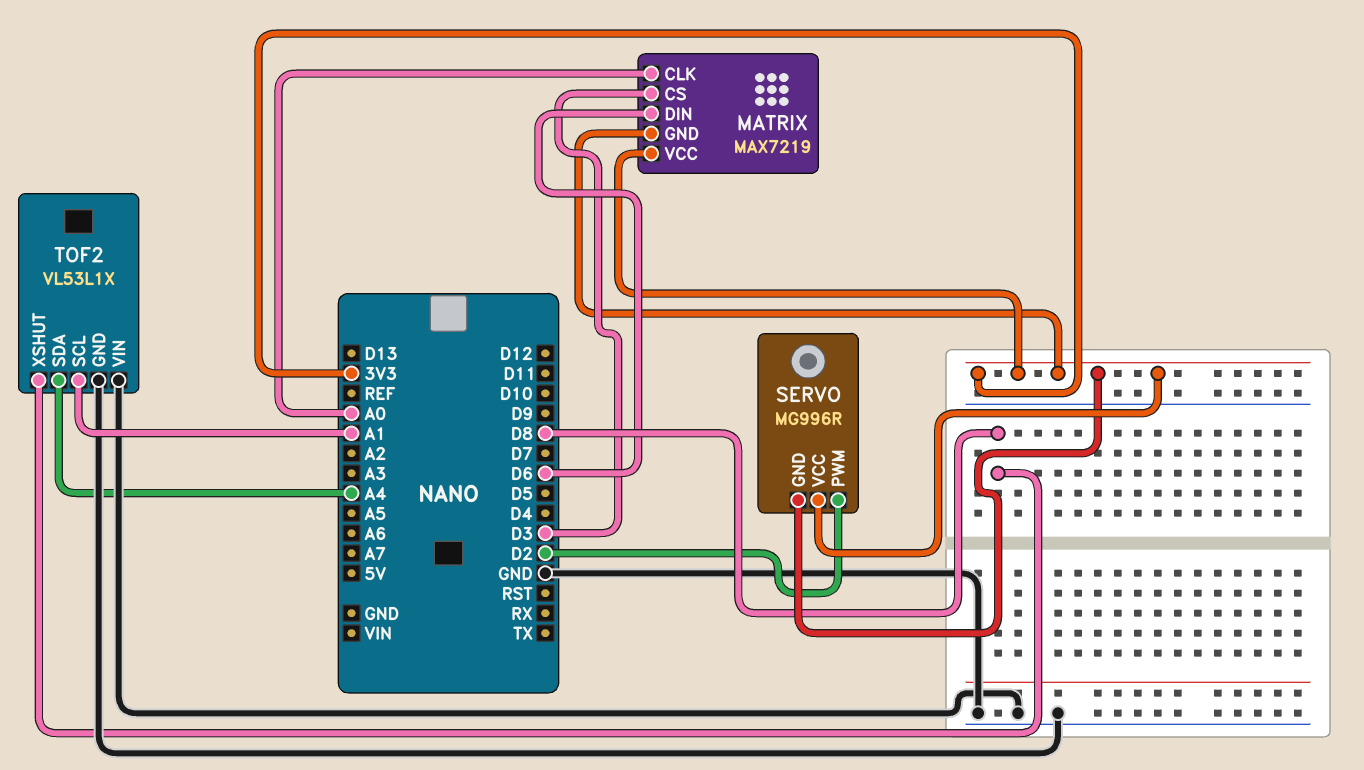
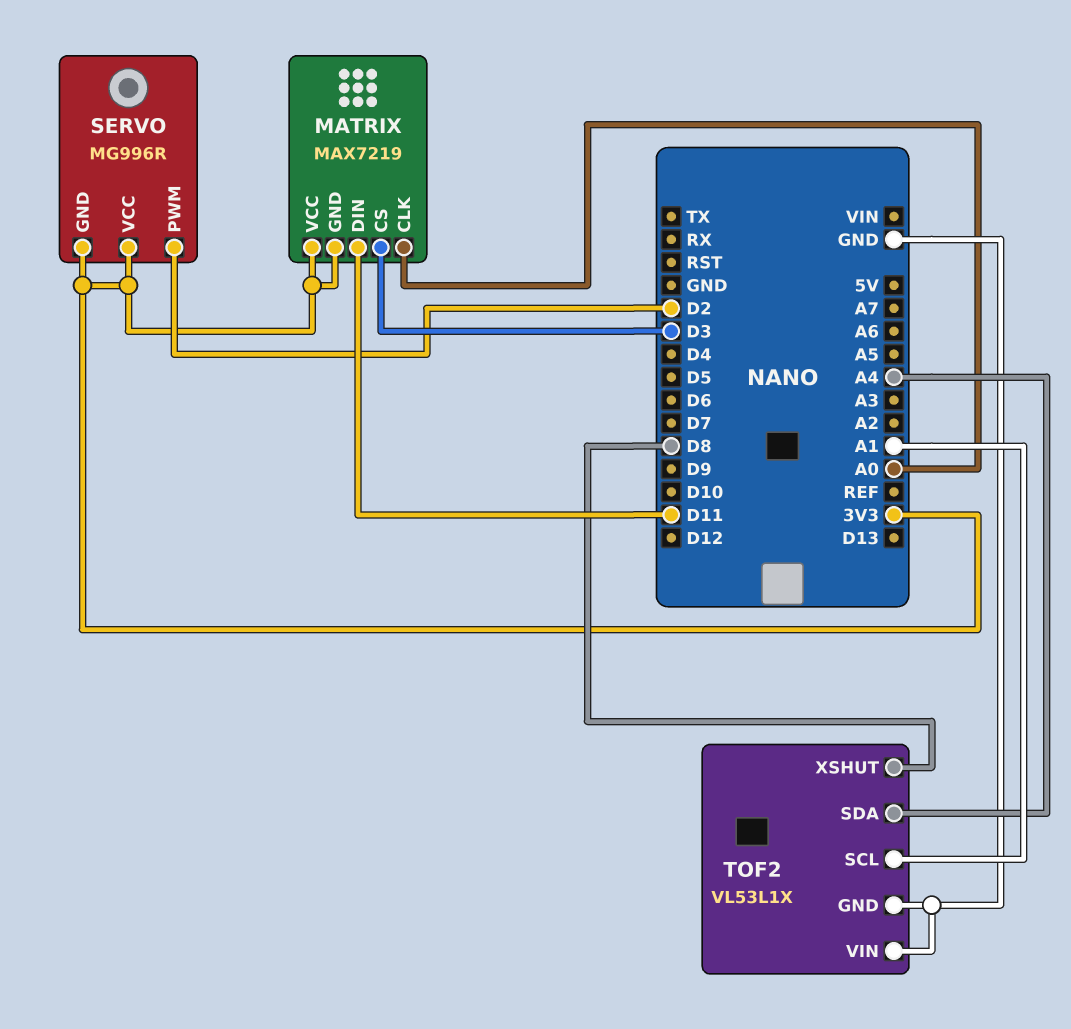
MATRIX pin DIN: D6 -> D11

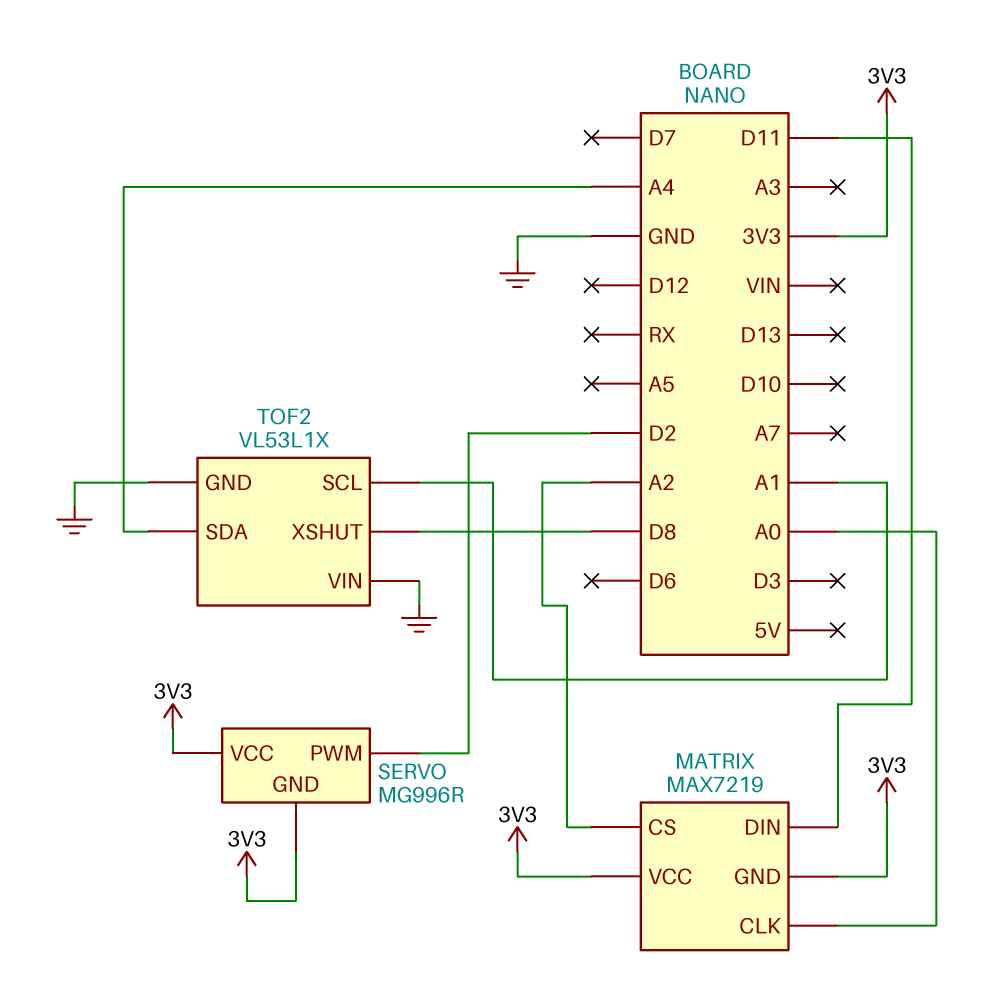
MATRIX pin CS: D3 -> A2

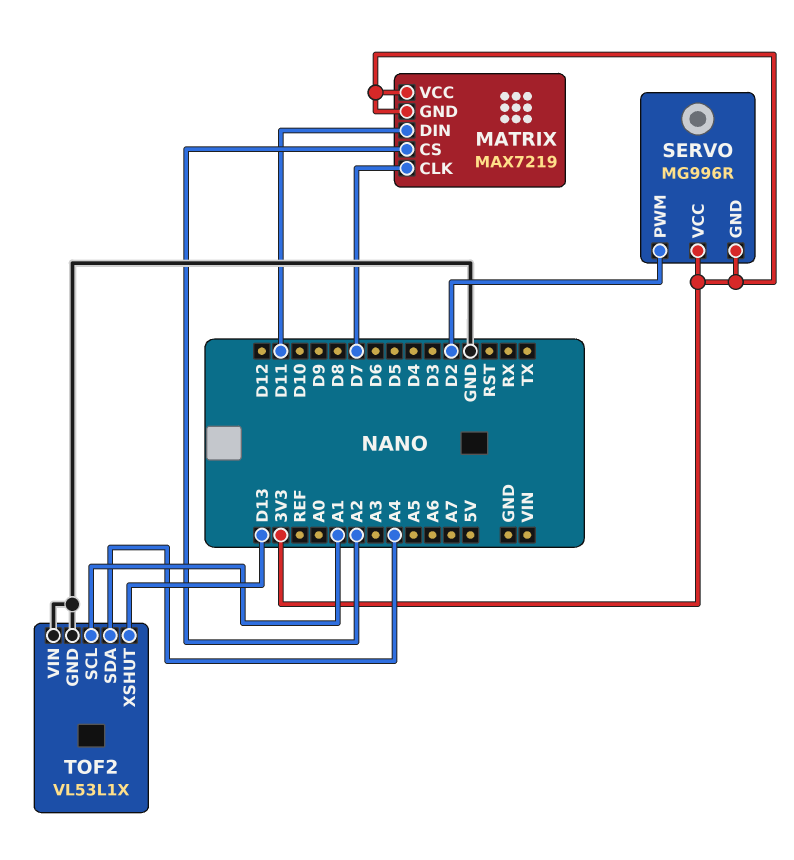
MATRIX pin CLK: A0 -> D7
TOF2 pin XSHUT: D8 -> D13

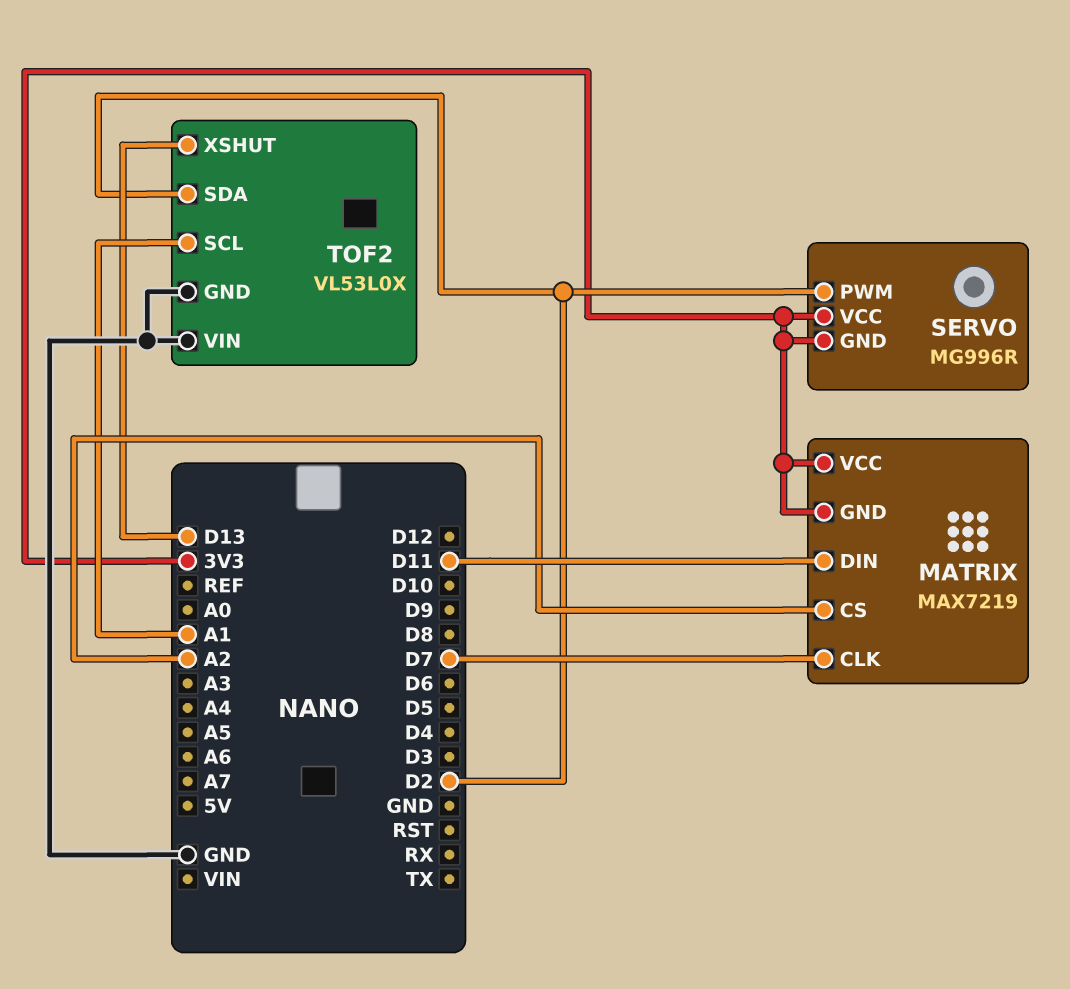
TOF2: VL53L1X -> VL53L0X
TOF2 pin SDA: A4 -> D2

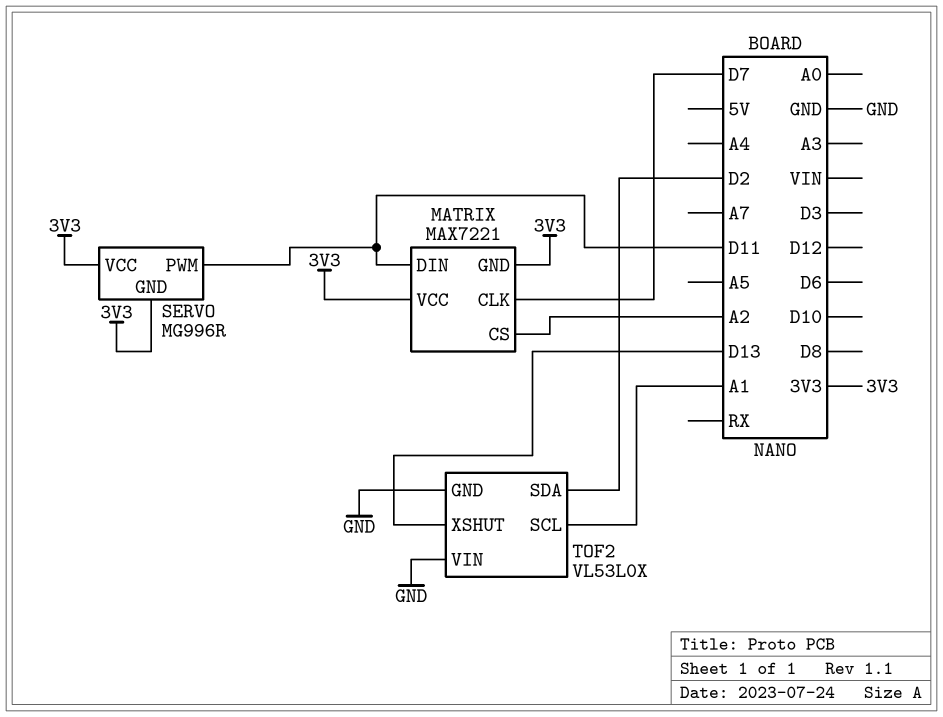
MATRIX: MAX7219 -> MAX7221
SERVO pin PWM: D2 -> D11

